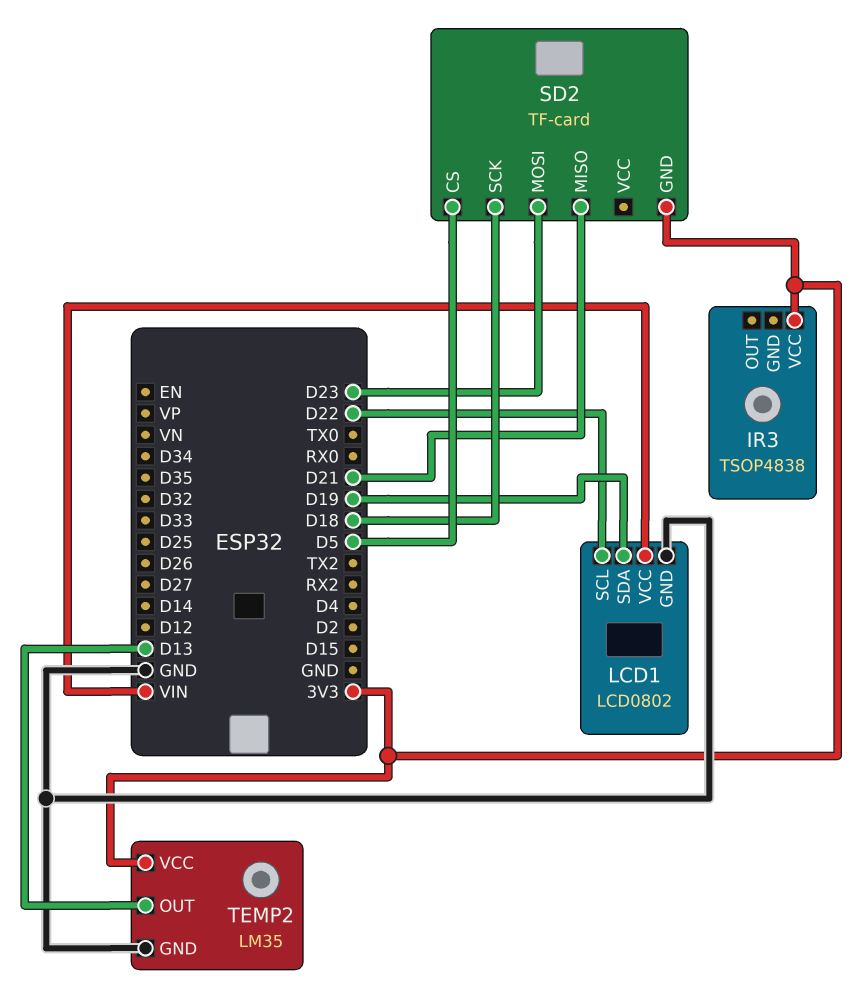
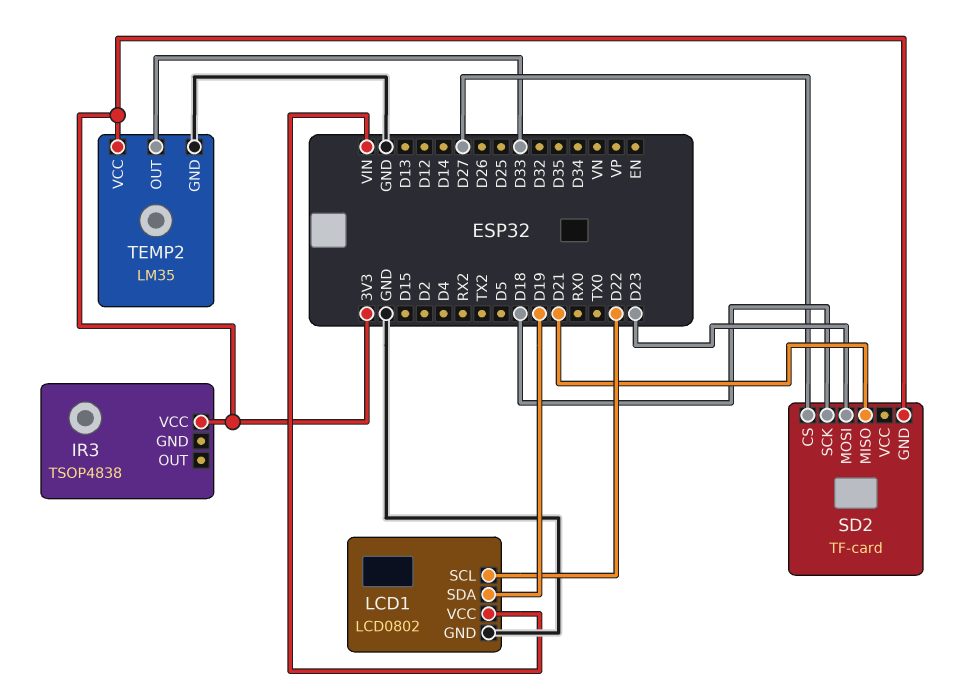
SD2 pin CS: D5 -> D27
TEMP2 pin OUT: D13 -> D33

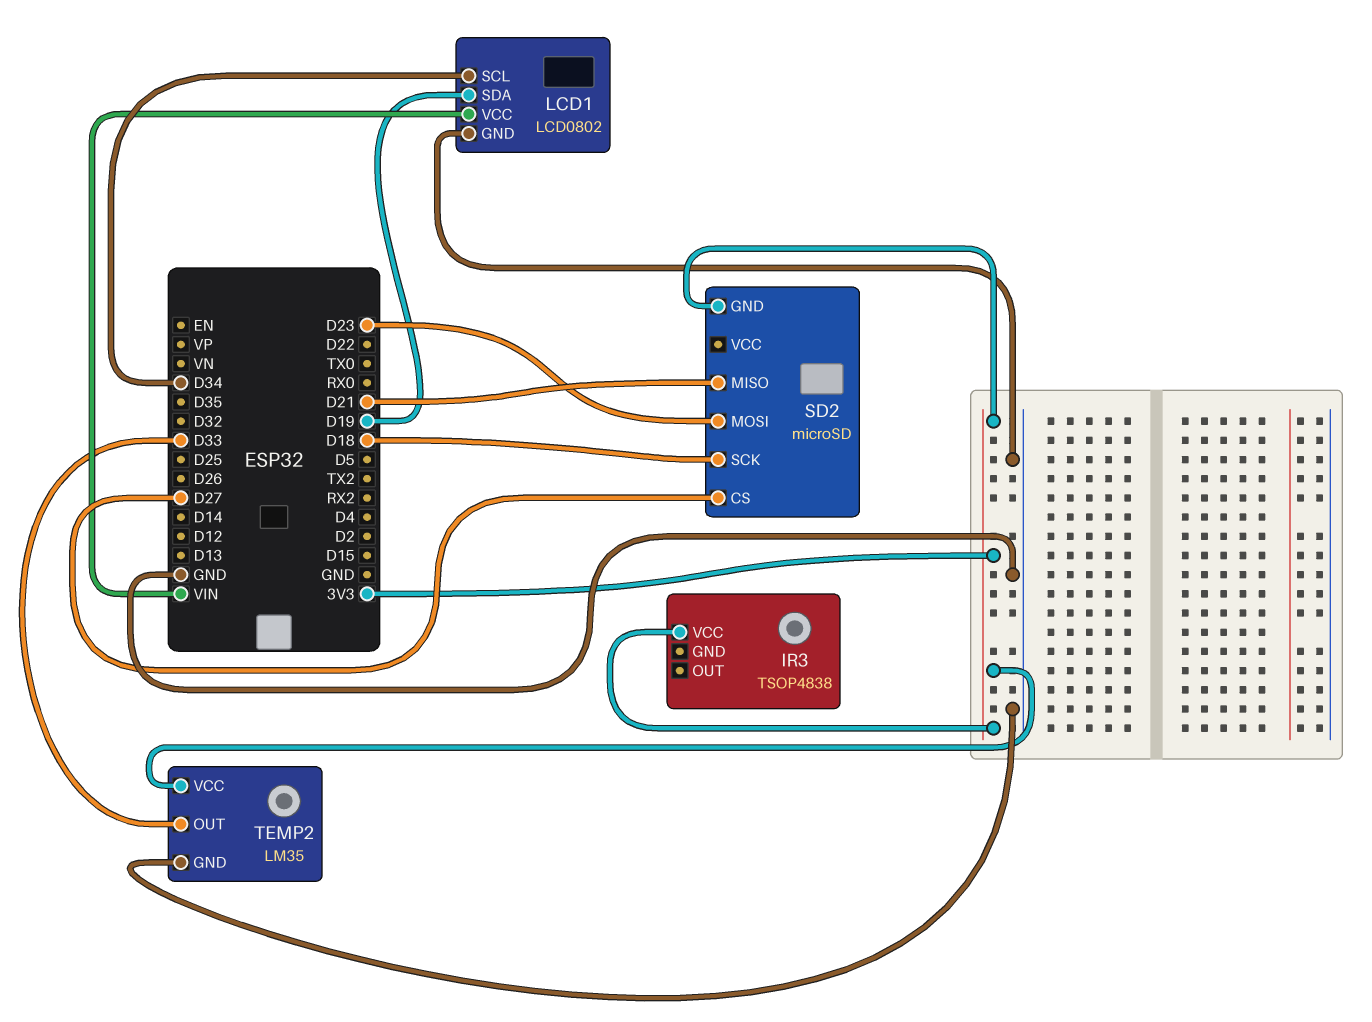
LCD1 pin SCL: D22 -> D34
SD2: TF-card -> microSD

